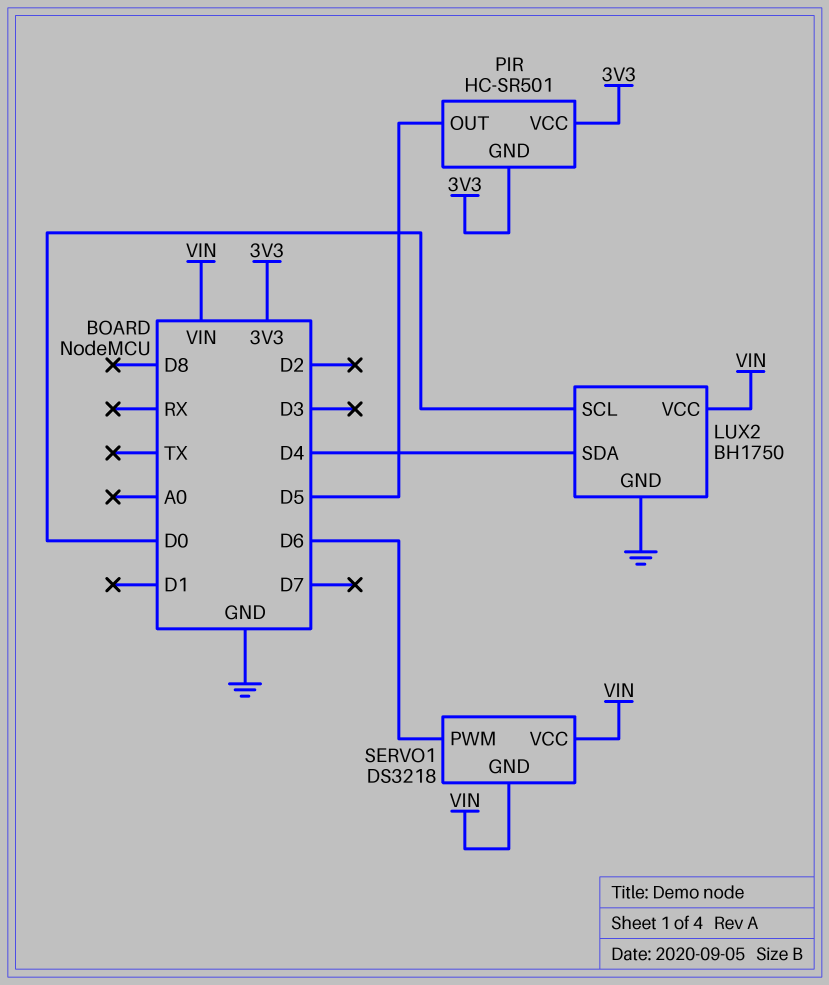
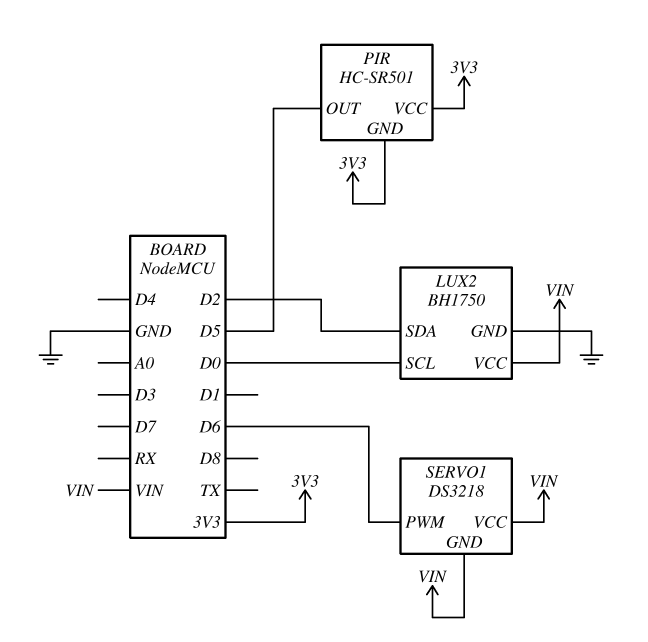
LUX2 pin SDA: D4 -> D2

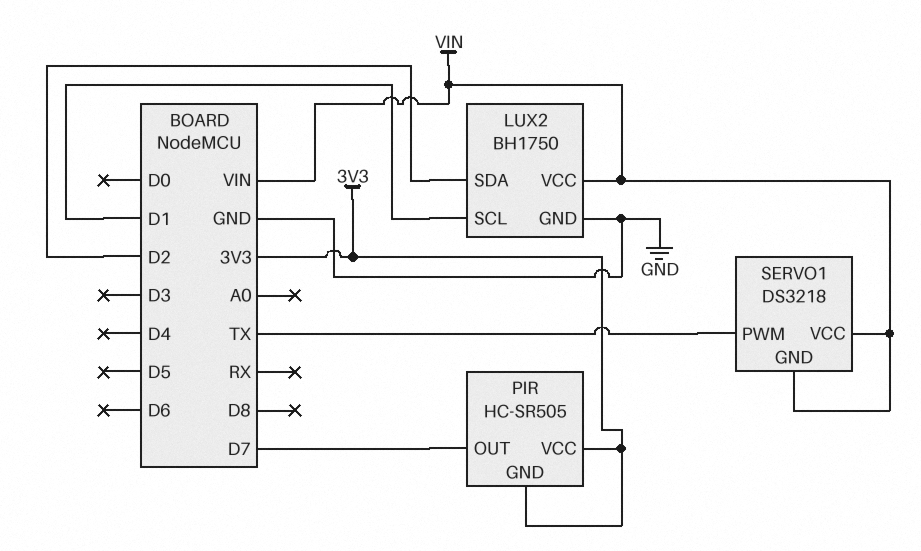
LUX2 pin SCL: D0 -> D1
PIR: HC-SR501 -> HC-SR505
PIR pin OUT: D5 -> D7
SERVO1 pin PWM: D6 -> TX

